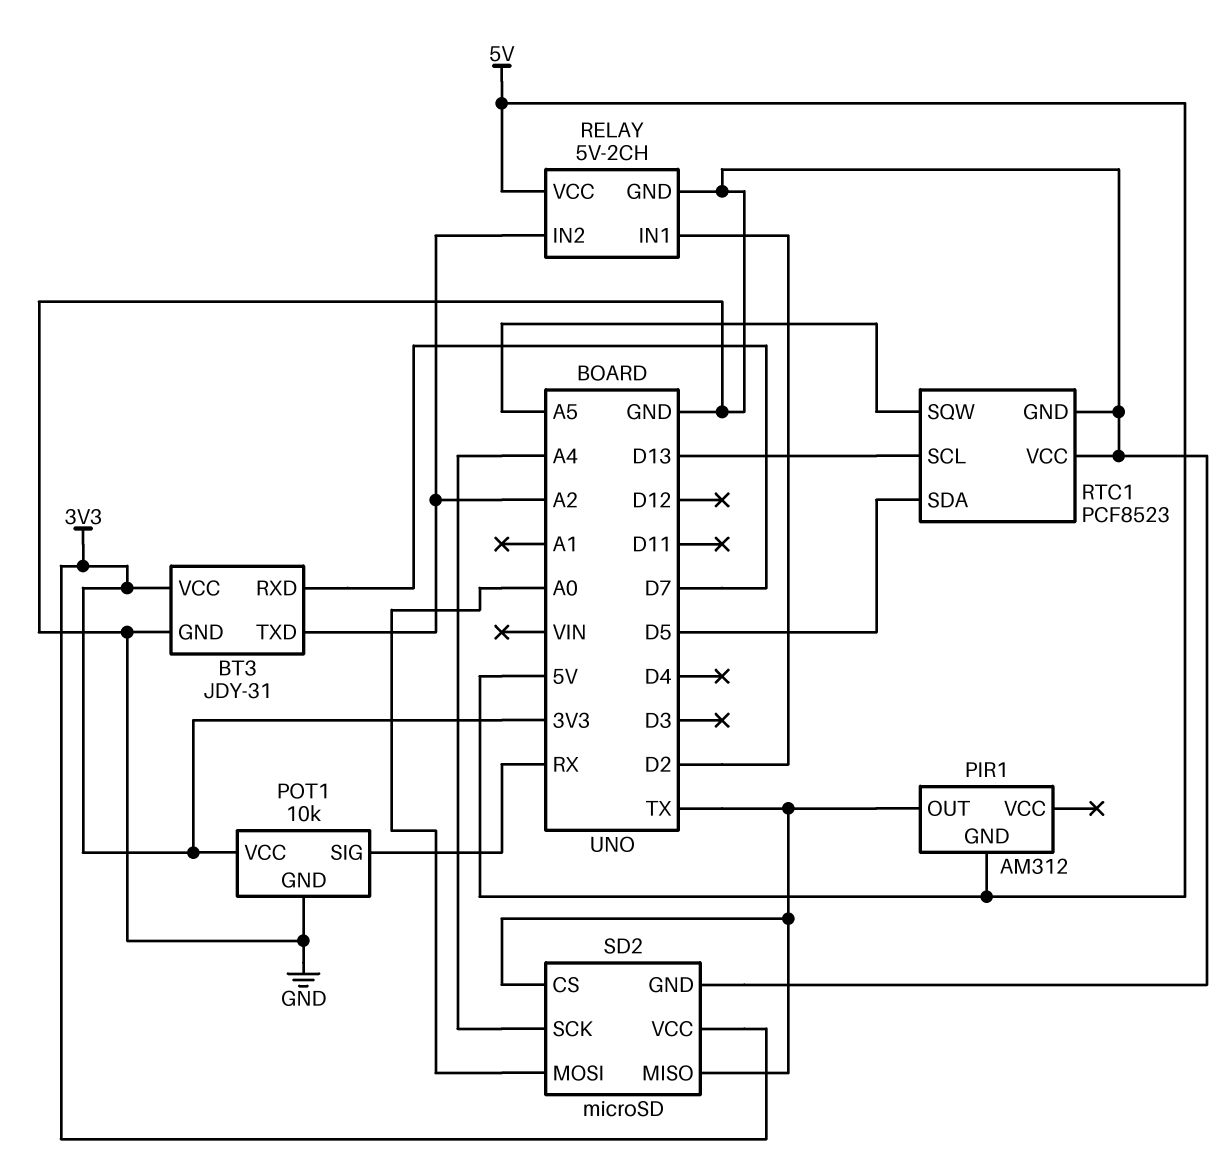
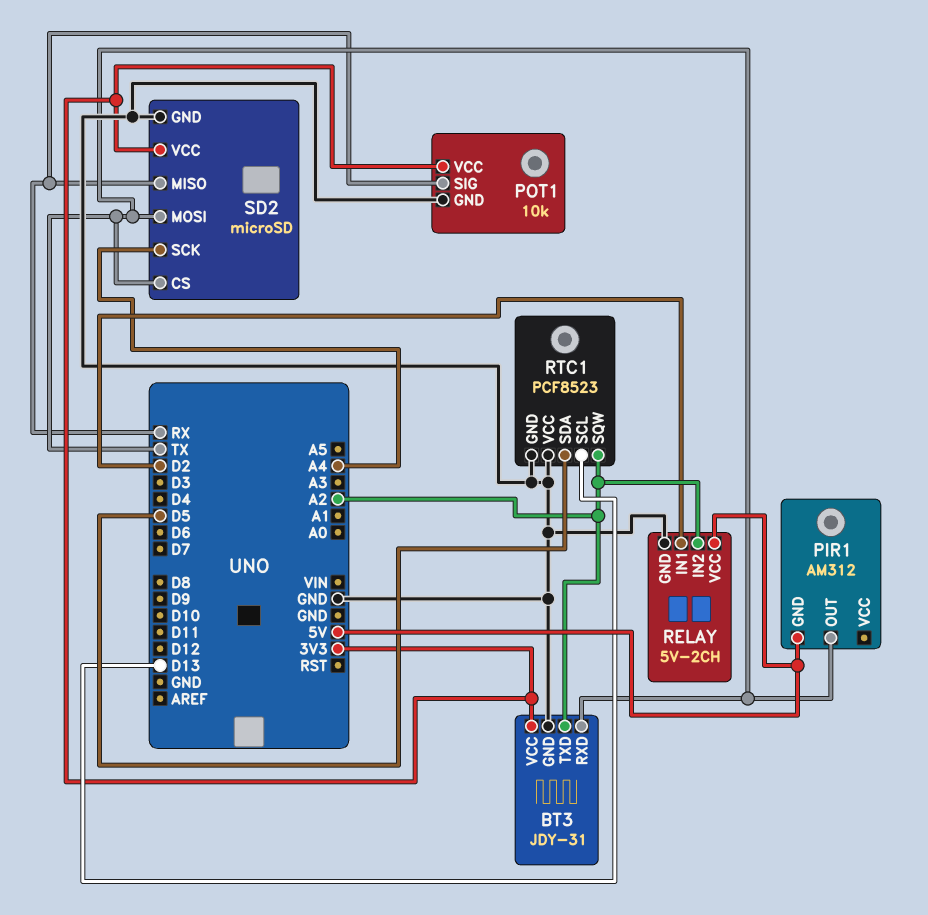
BT3 pin RXD: D7 -> TX
RTC1 pin SQW: A5 -> A2
SD2 pin MISO: TX -> RX
SD2 pin MOSI: A0 -> TX

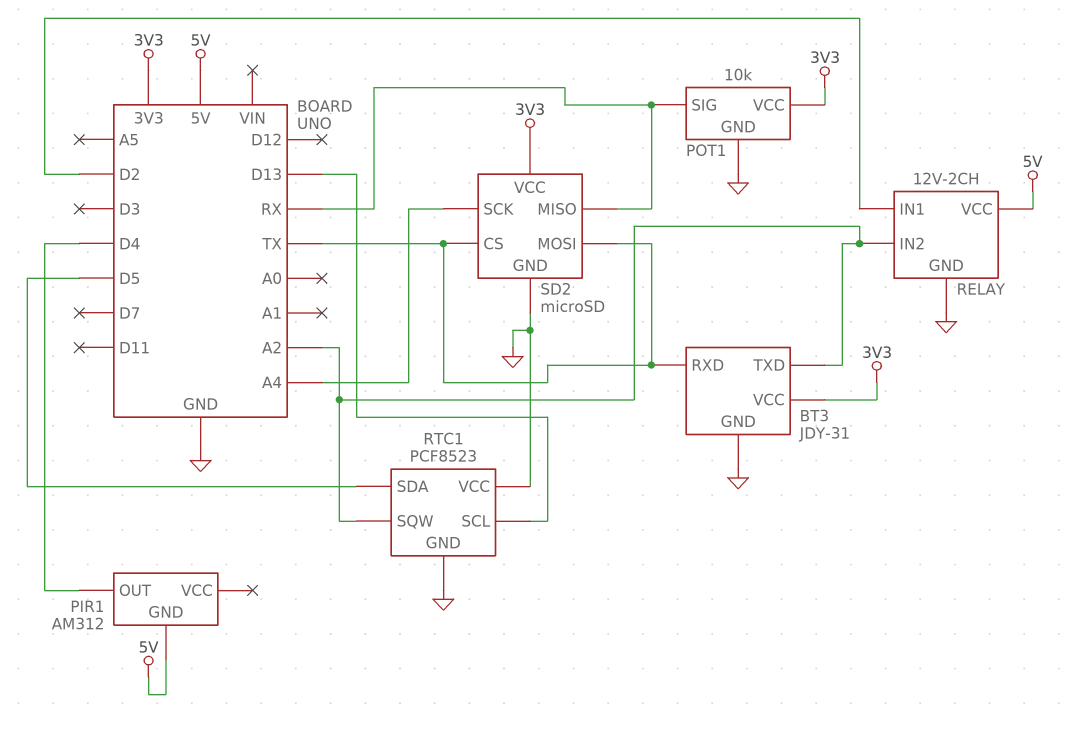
PIR1 pin OUT: TX -> D4
RELAY: 5V-2CH -> 12V-2CH

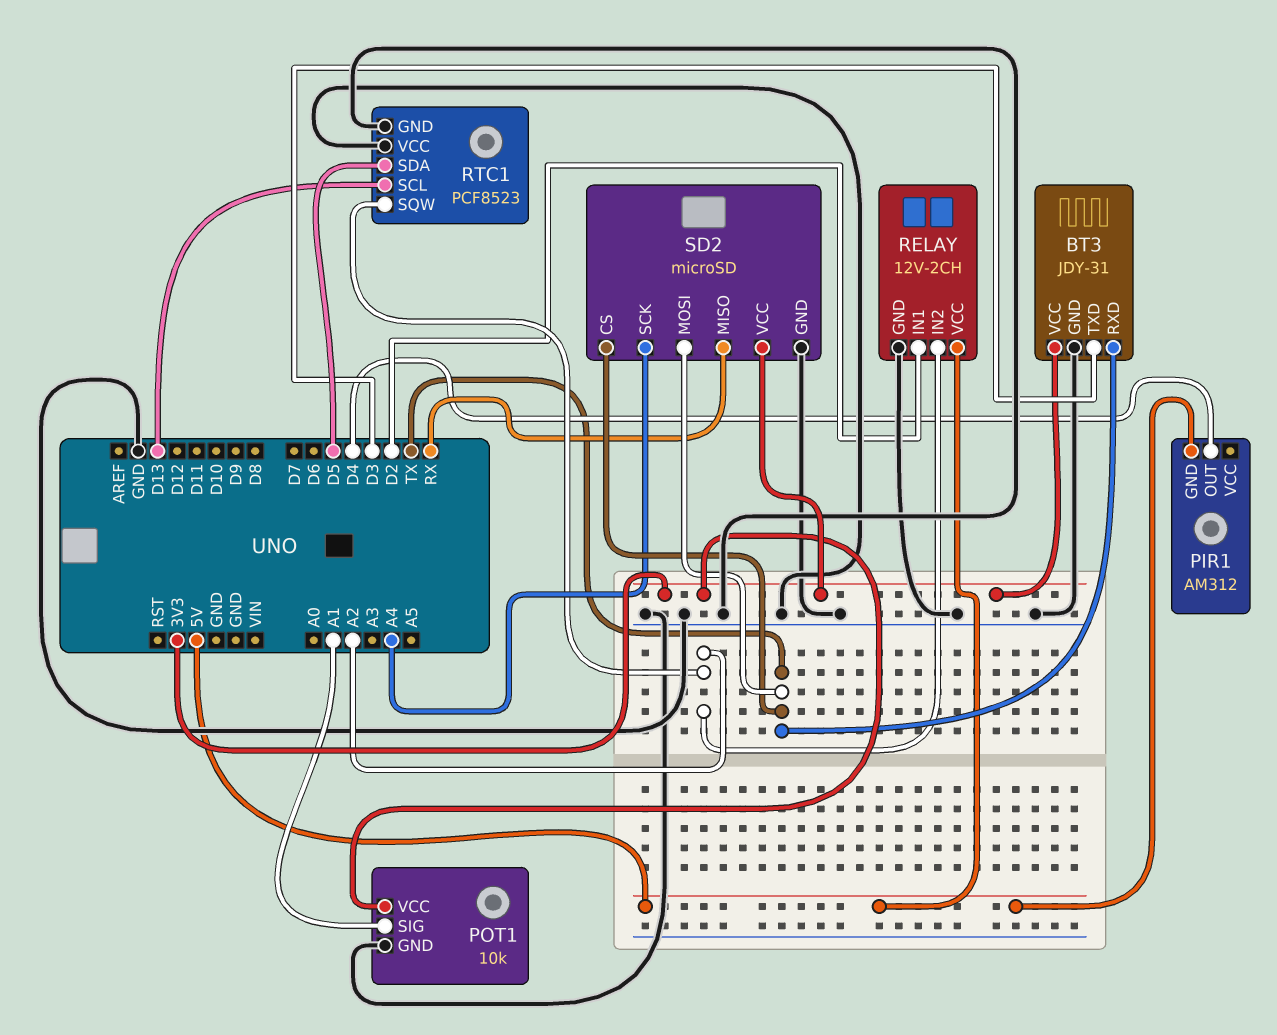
BT3 pin TXD: A2 -> D3
POT1 pin SIG: RX -> A1

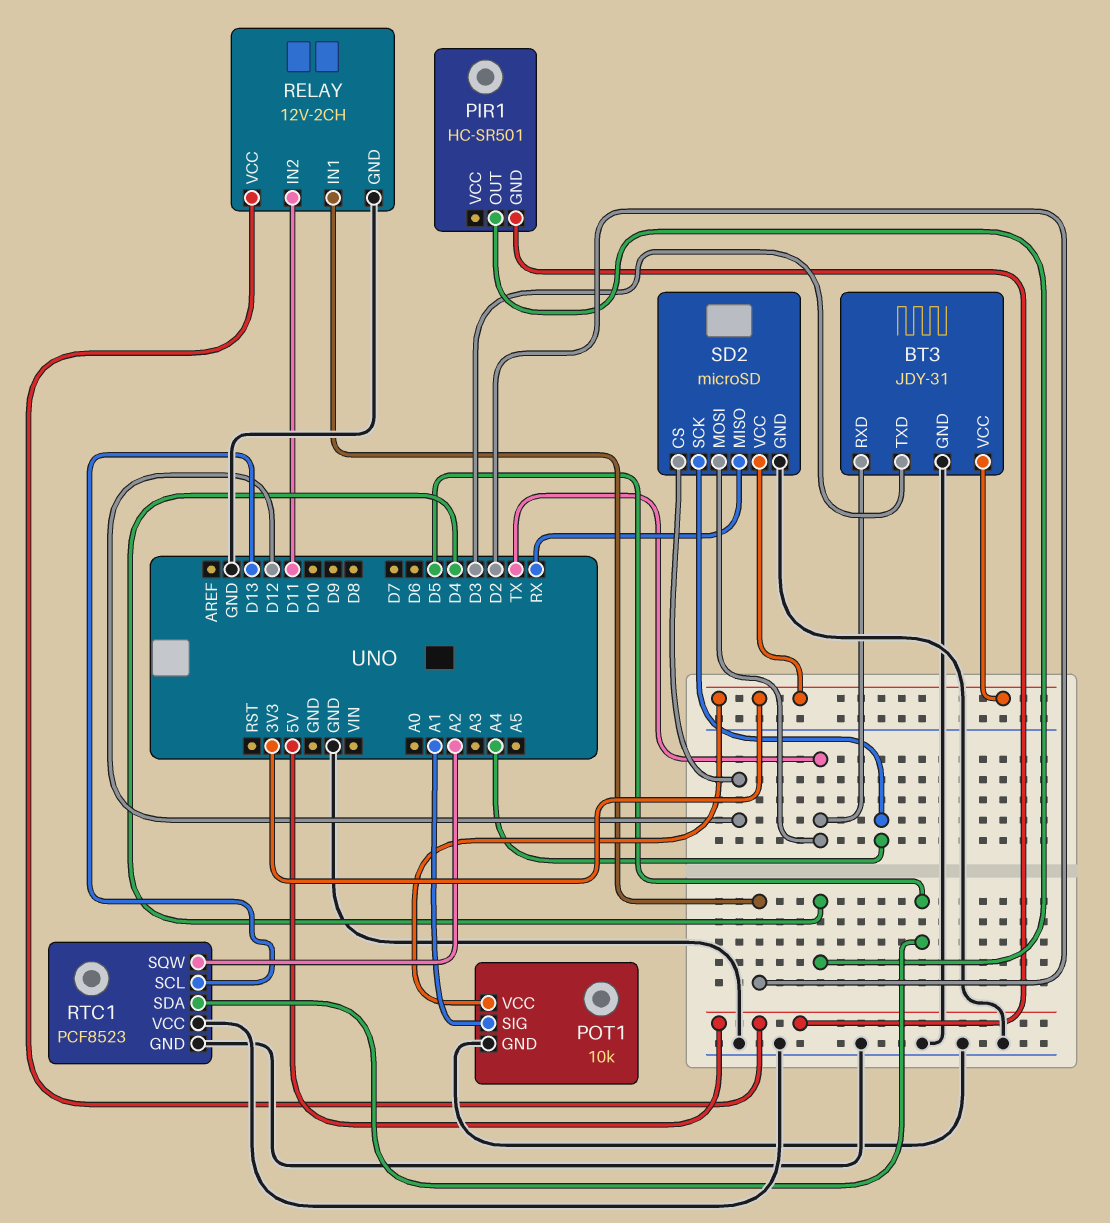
PIR1: AM312 -> HC-SR501
RELAY pin IN2: A2 -> D11
SD2 pin CS: TX -> D12

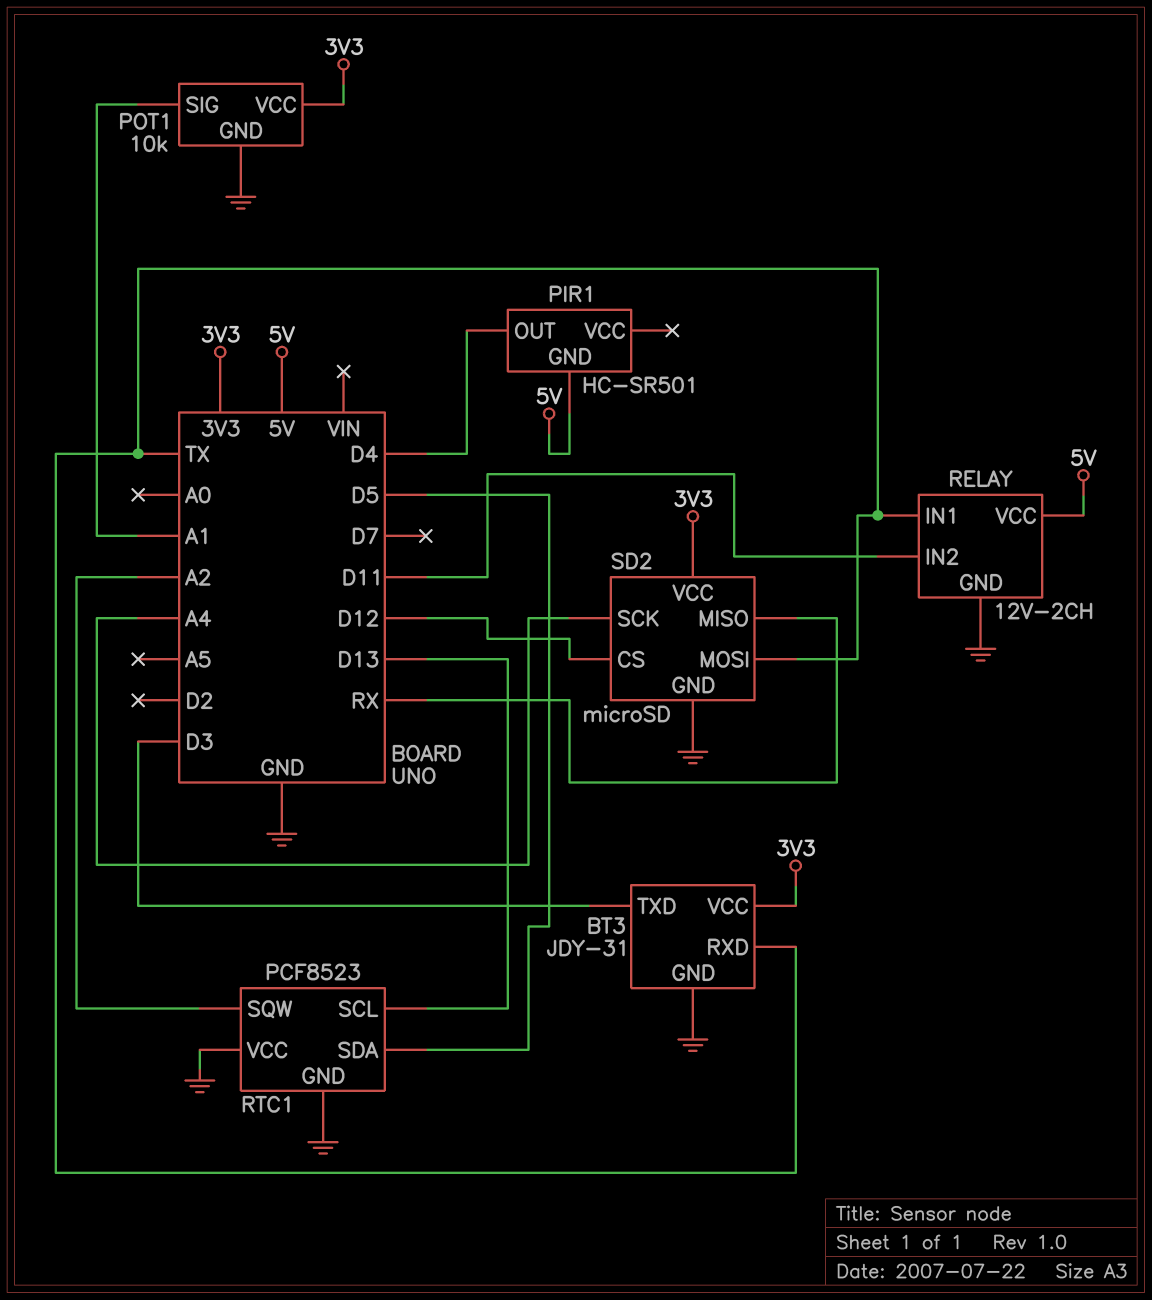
RELAY pin IN1: D2 -> TX

